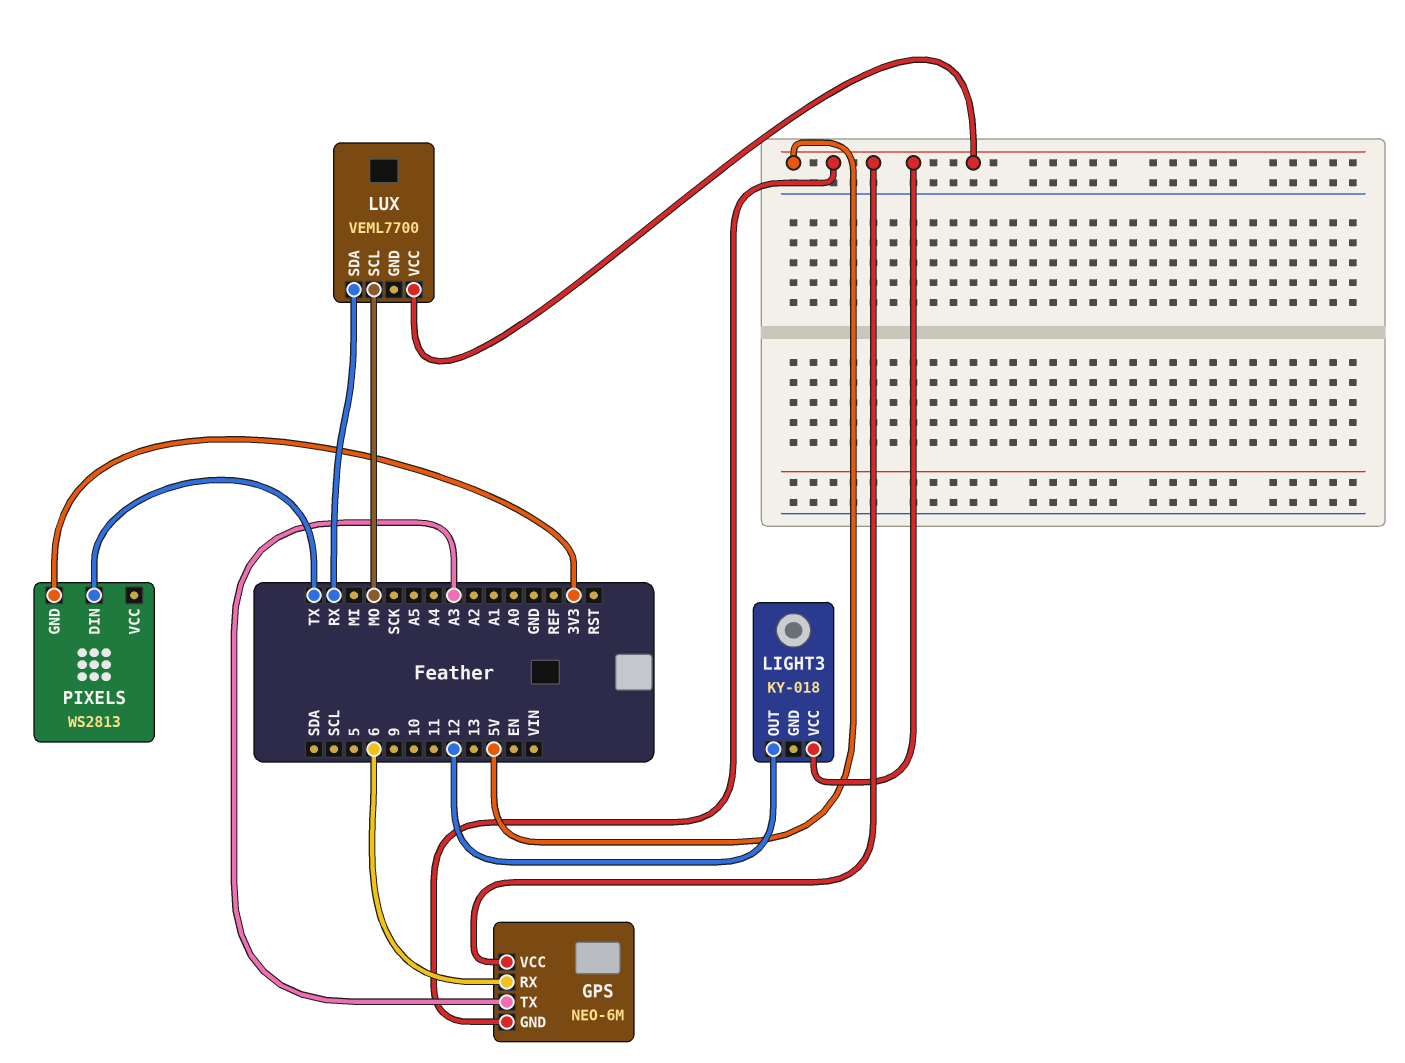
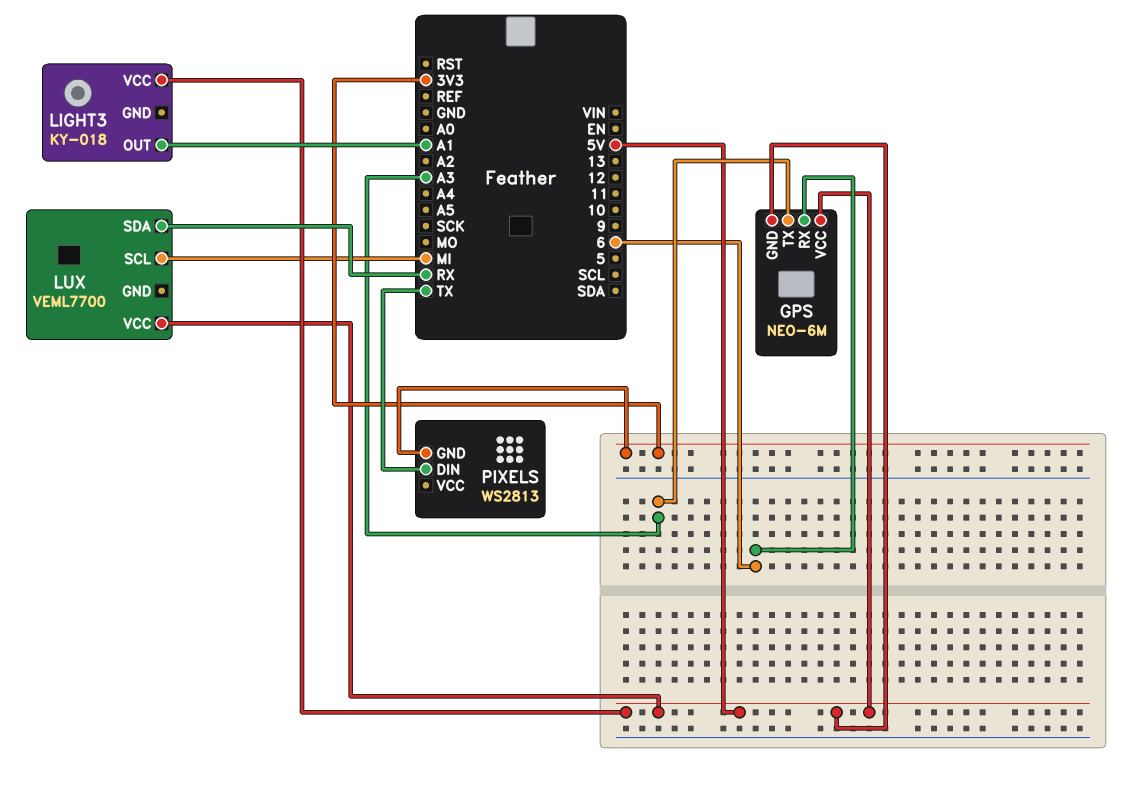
LIGHT3 pin OUT: 12 -> A1
LUX pin SCL: MO -> MI

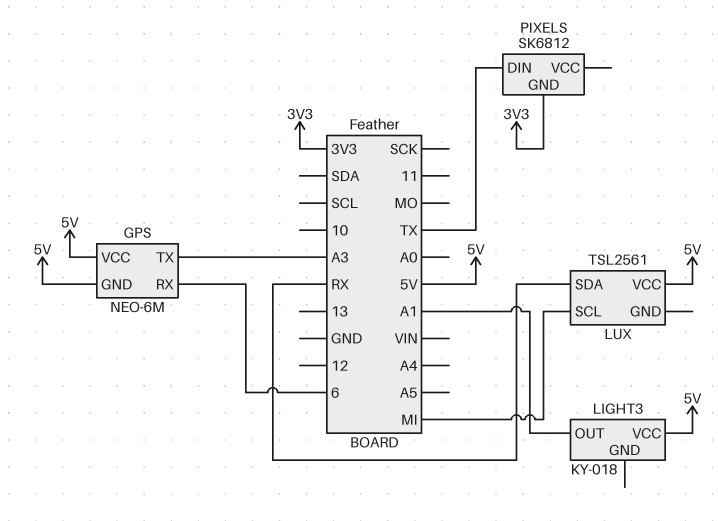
LUX: VEML7700 -> TSL2561
PIXELS: WS2813 -> SK6812

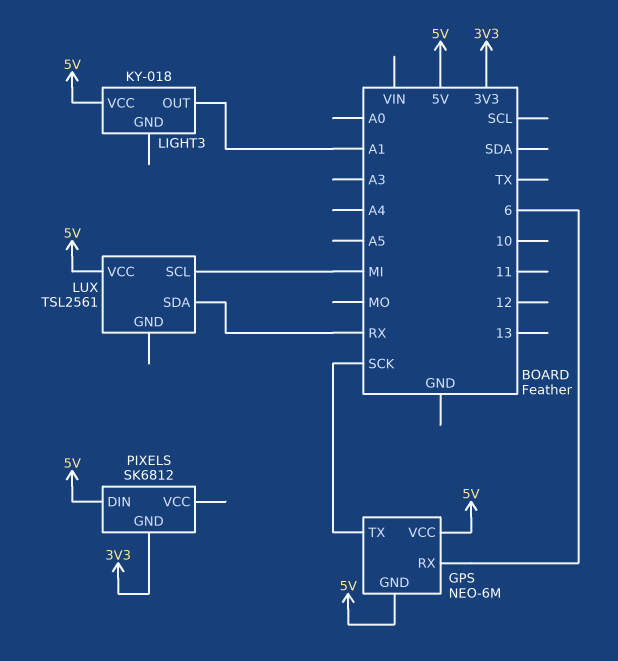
GPS pin TX: A3 -> SCK
PIXELS pin DIN: TX -> 5V

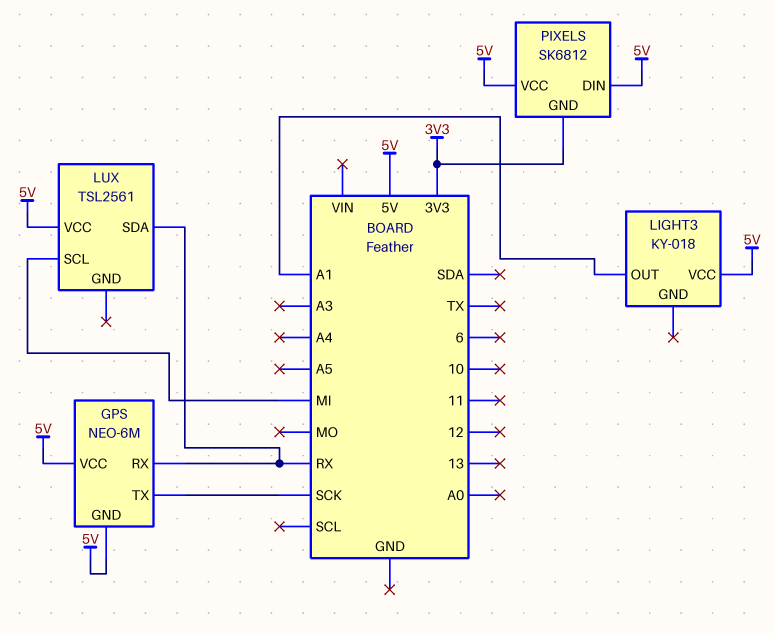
GPS pin RX: 6 -> RX
PIXELS pin VCC: none -> 5V

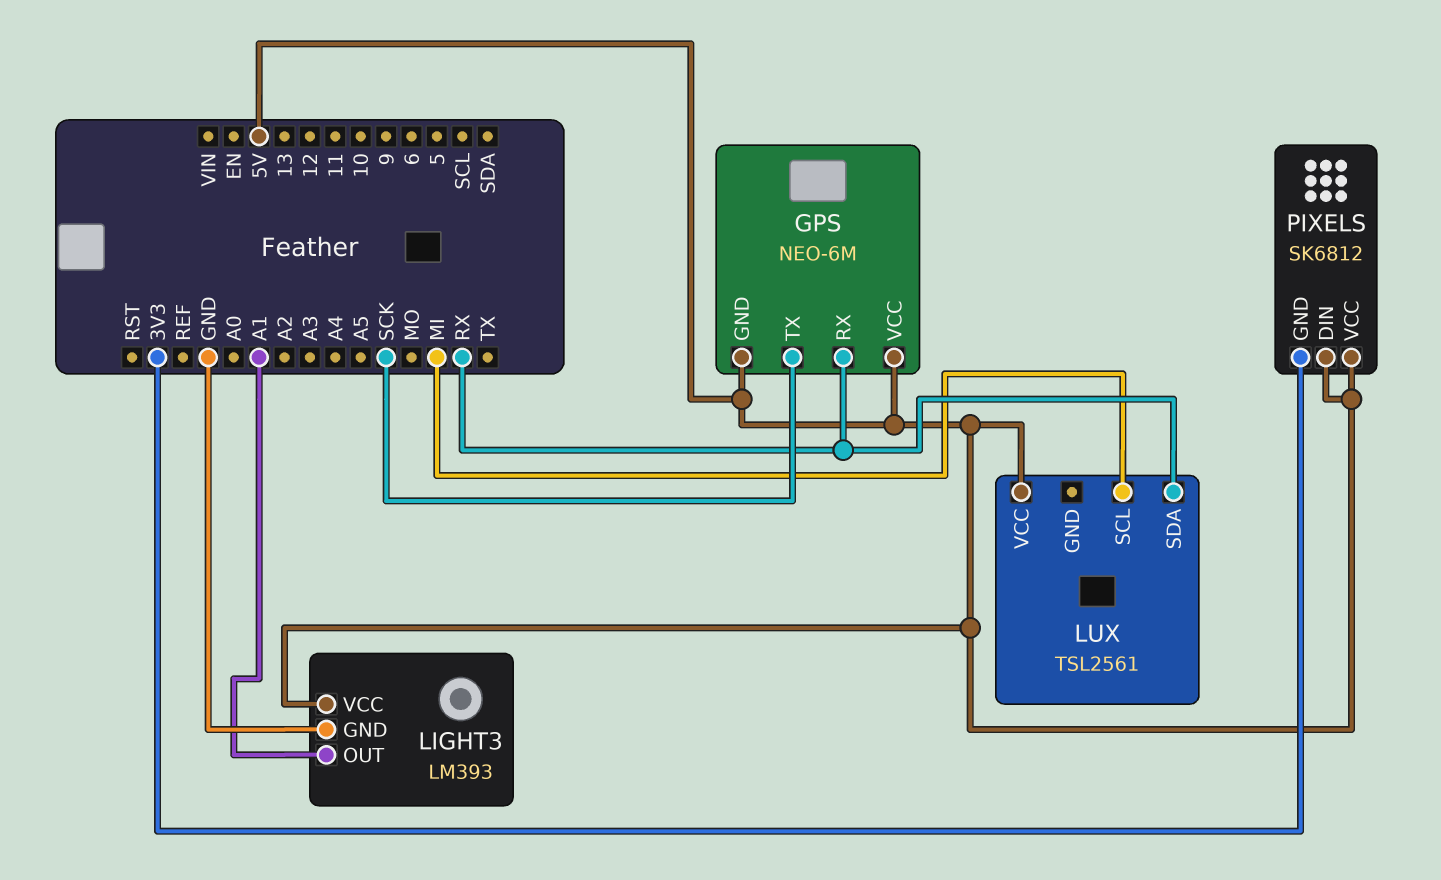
LIGHT3: KY-018 -> LM393
LIGHT3 pin GND: none -> GND

